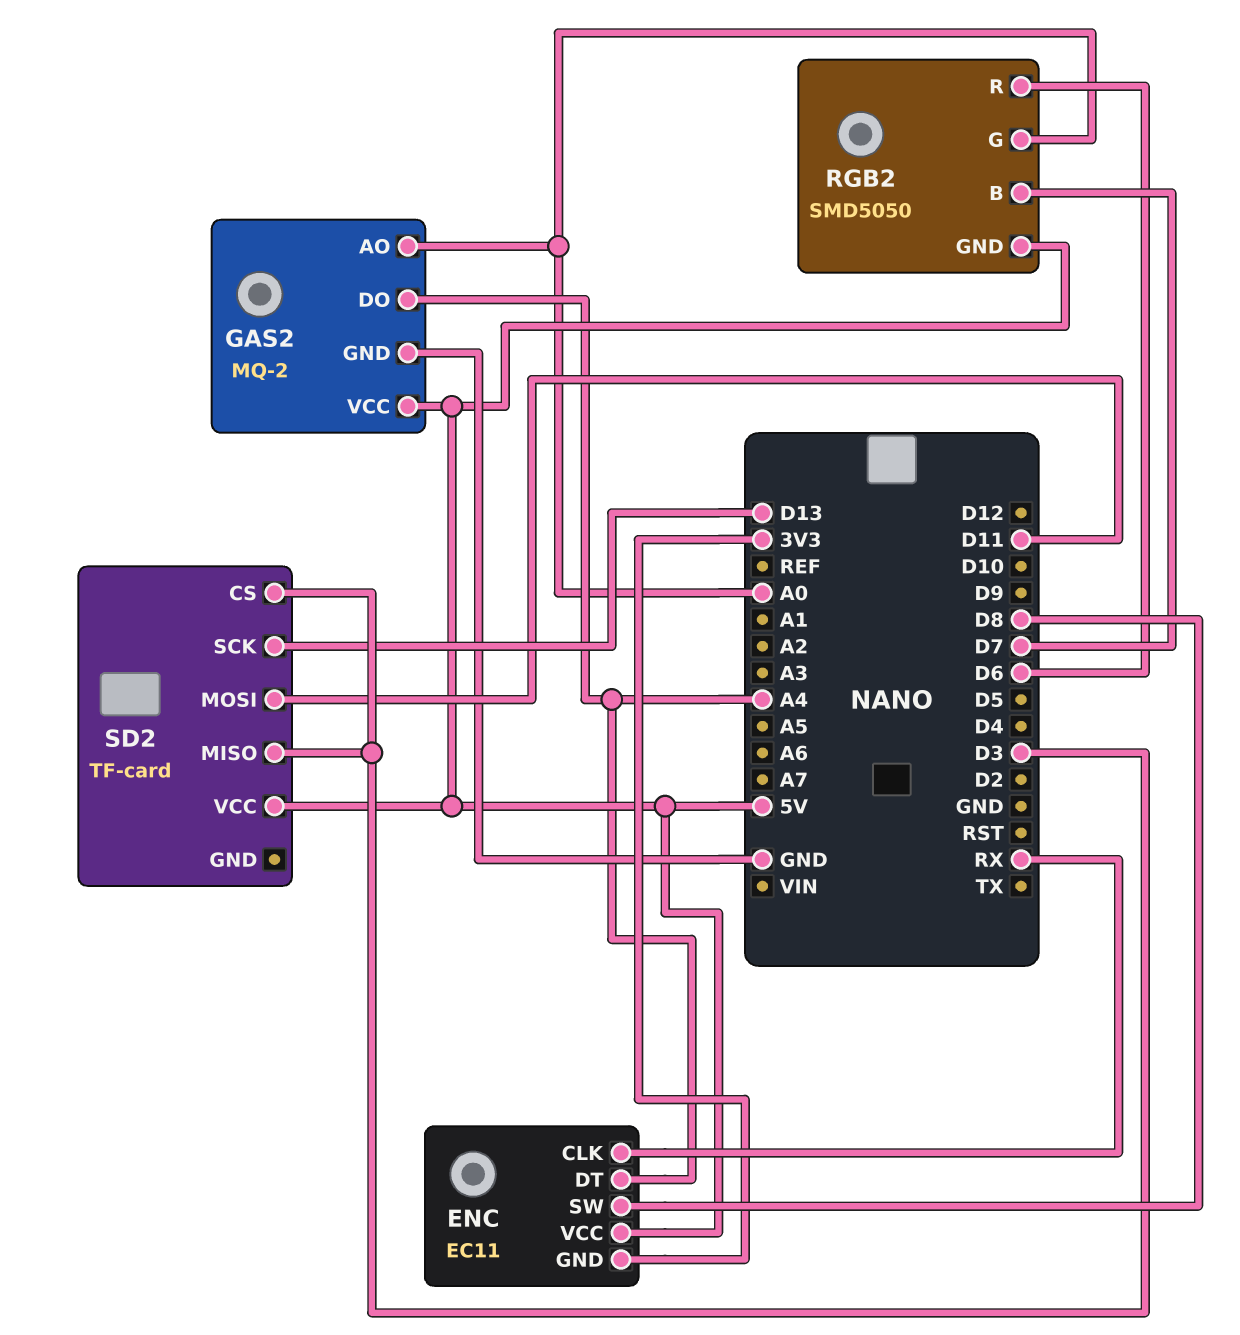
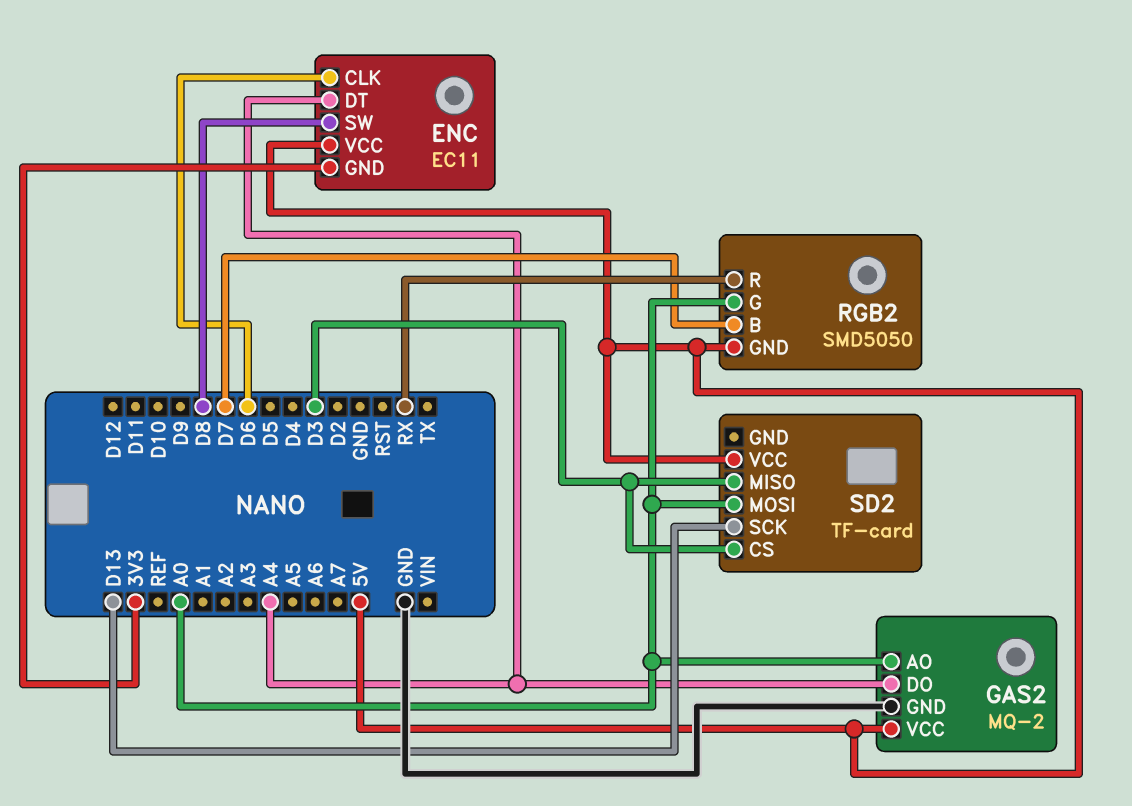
ENC pin CLK: RX -> D6
RGB2 pin R: D6 -> RX
SD2 pin MOSI: D11 -> A0

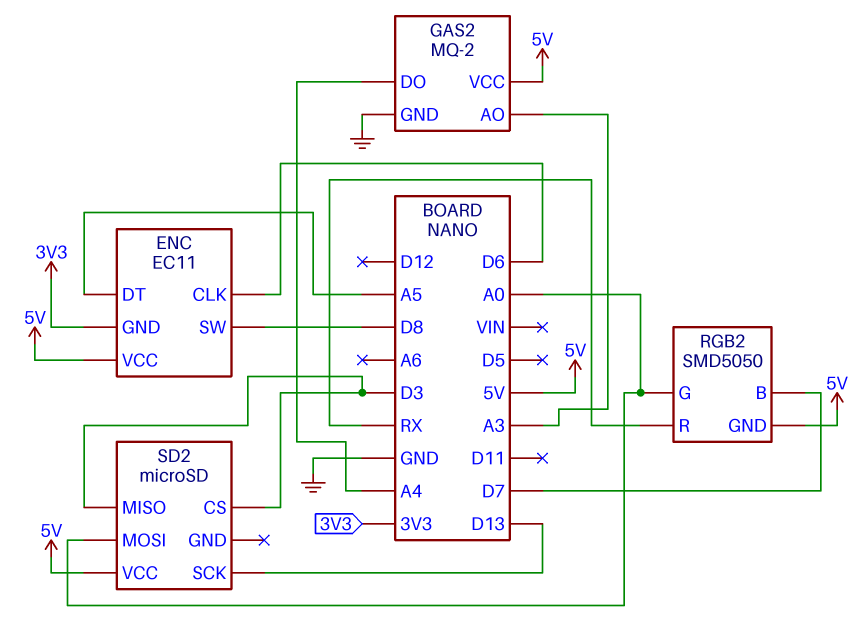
ENC pin DT: A4 -> A5
GAS2 pin AO: A0 -> A3
SD2: TF-card -> microSD

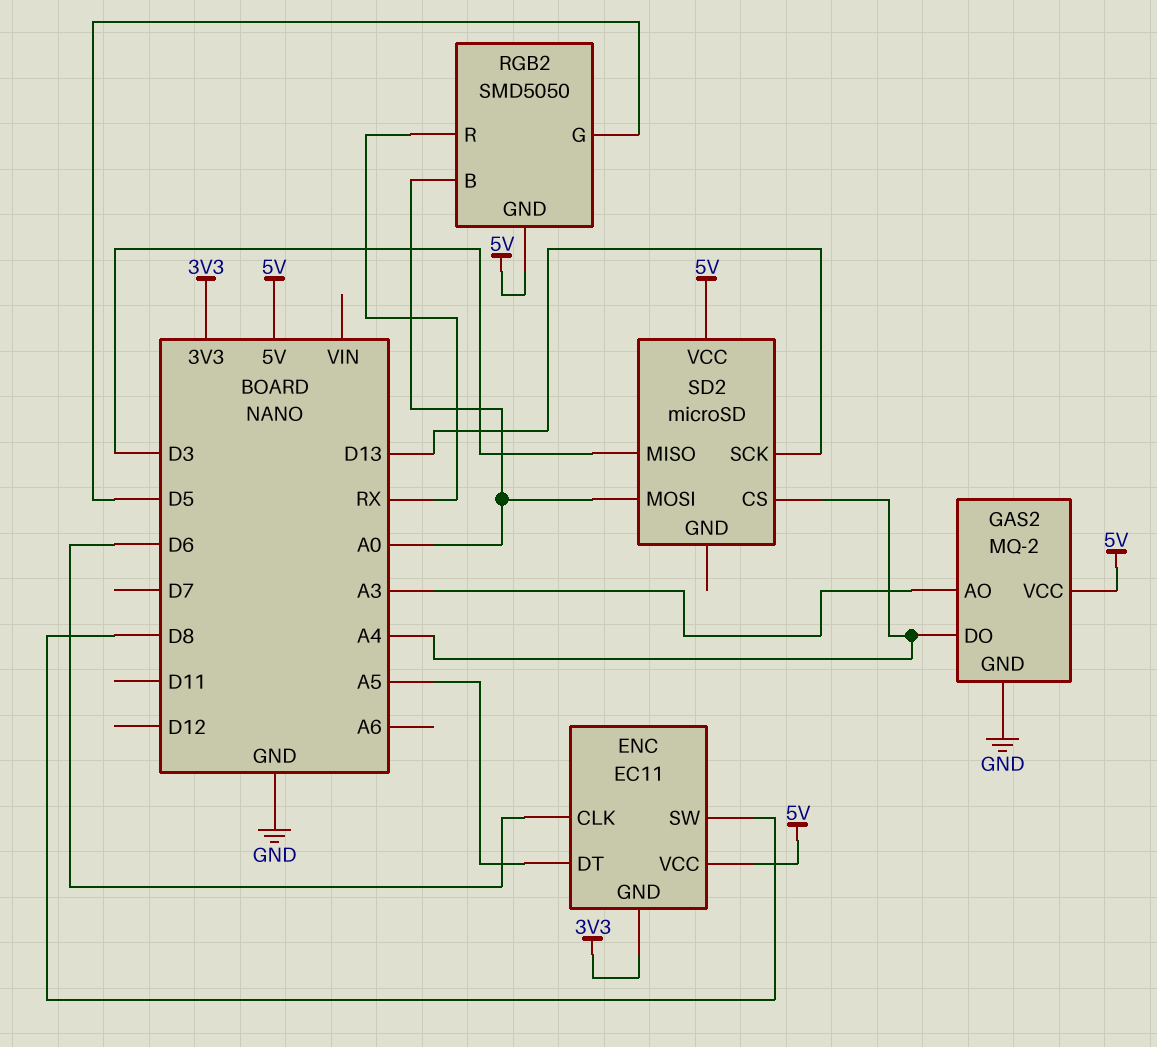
RGB2 pin B: D7 -> A0
RGB2 pin G: A0 -> D5
SD2 pin CS: D3 -> A4

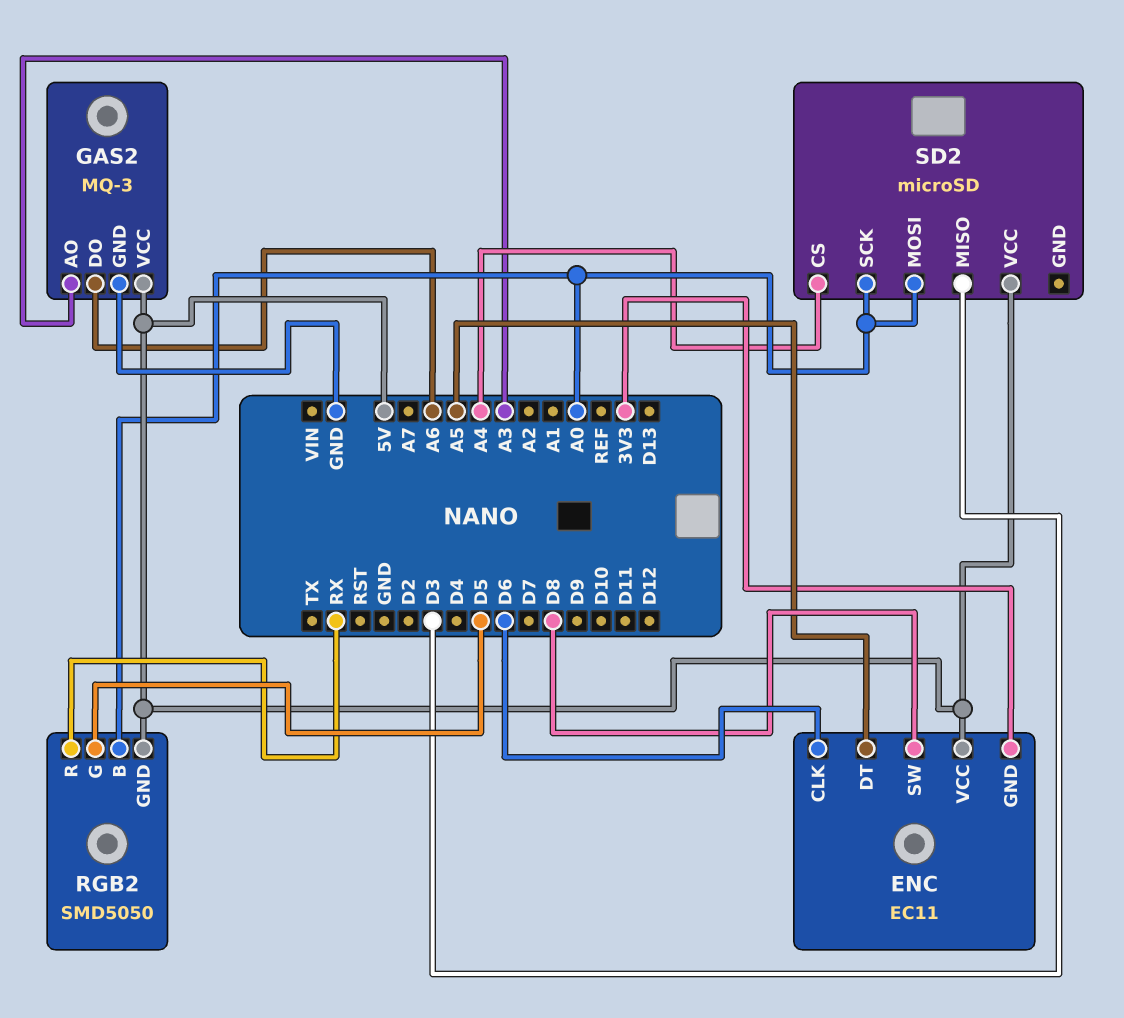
GAS2: MQ-2 -> MQ-3
GAS2 pin DO: A4 -> A6
SD2 pin SCK: D13 -> A0

